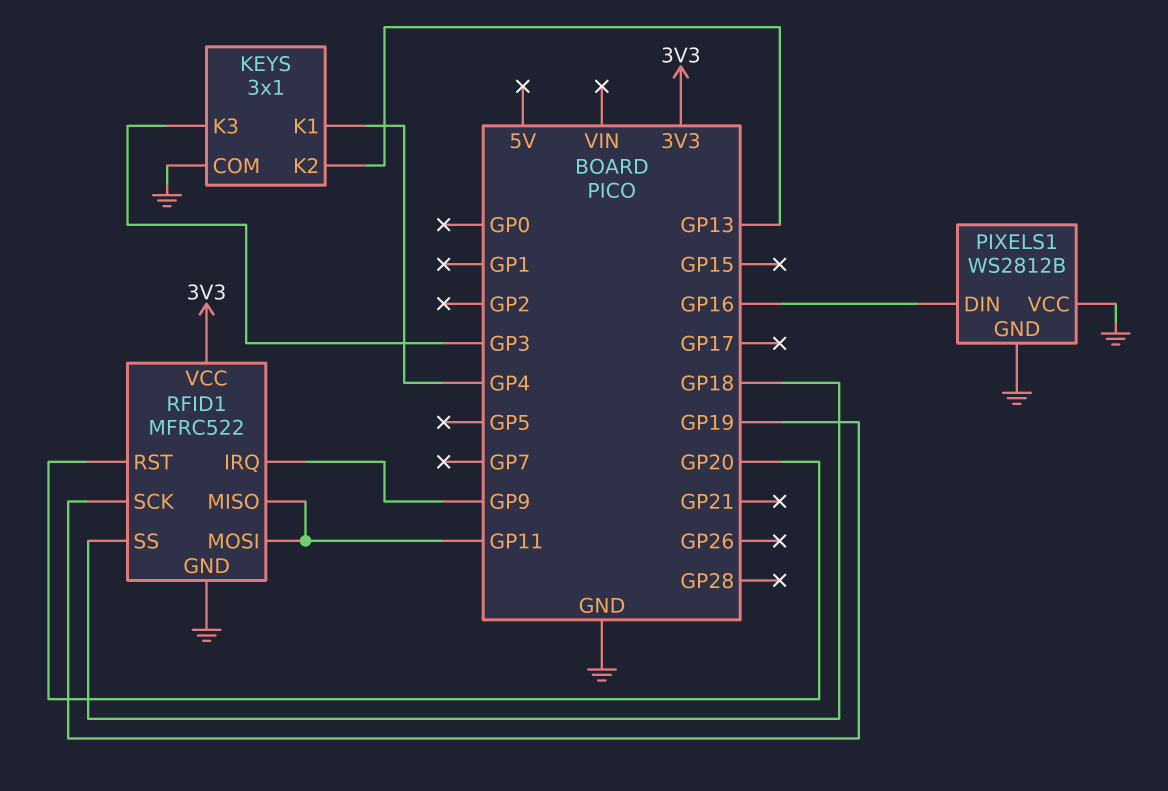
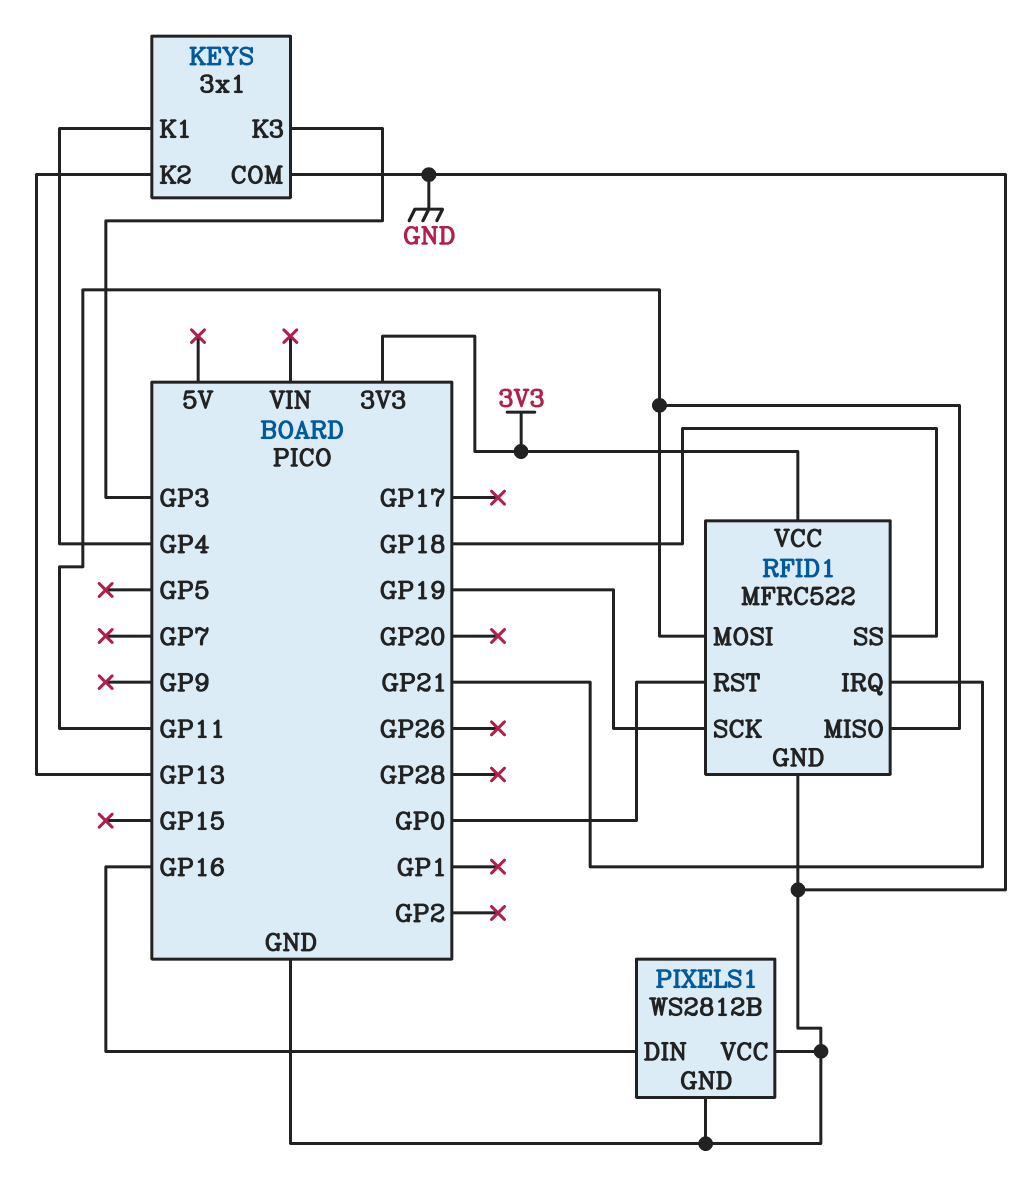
RFID1 pin IRQ: GP9 -> GP21
RFID1 pin RST: GP20 -> GP0

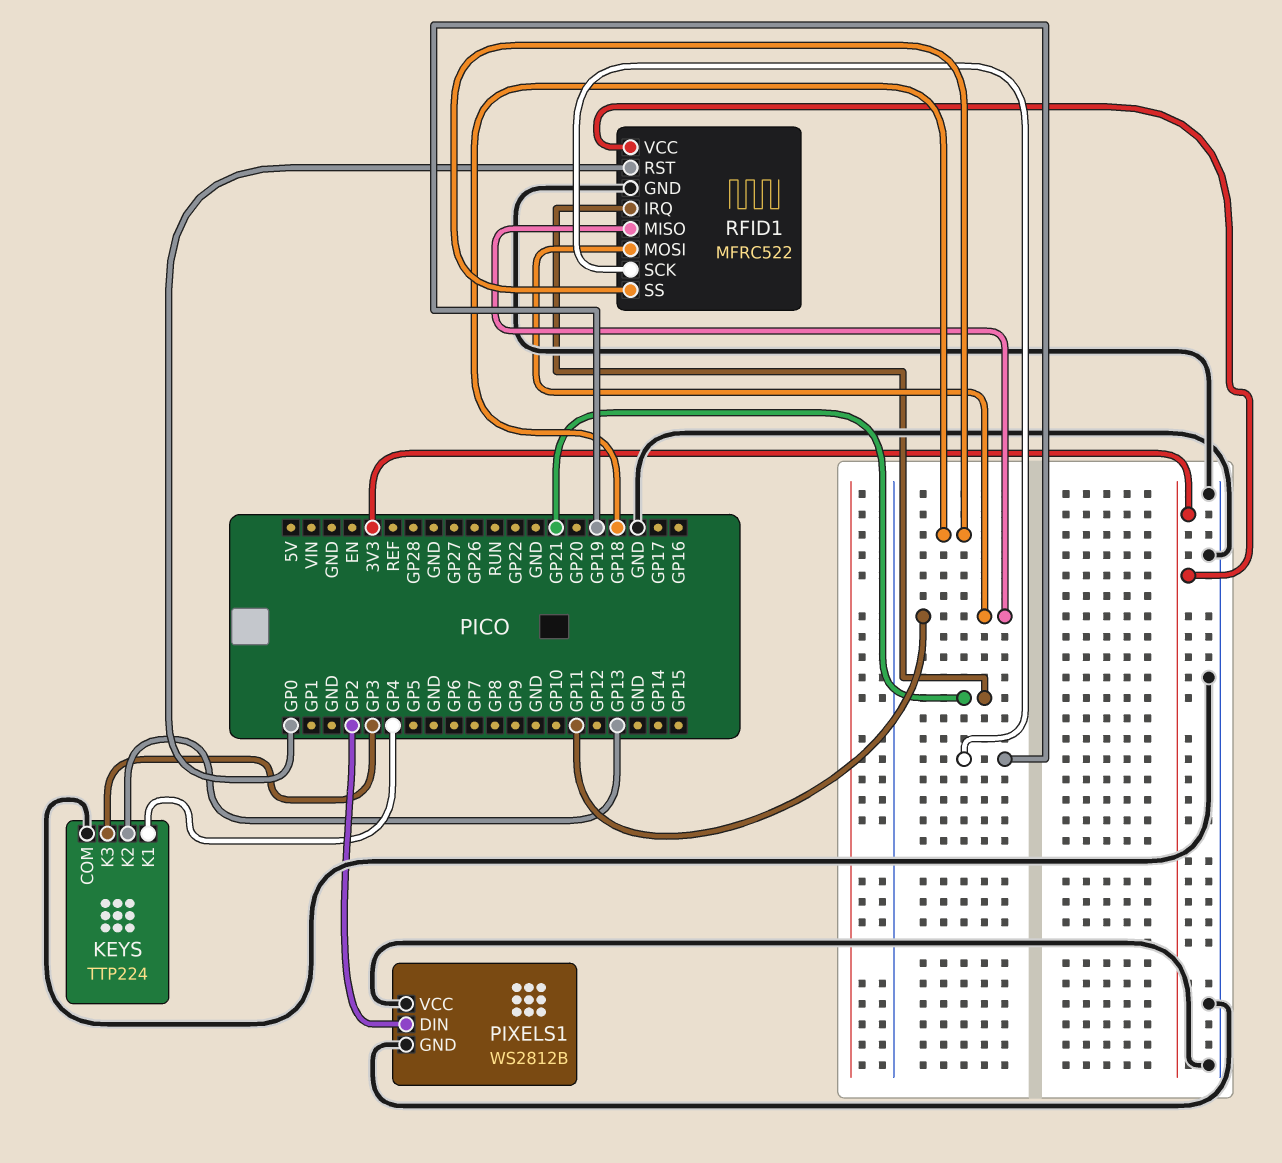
KEYS: 3x1 -> TTP224
PIXELS1 pin DIN: GP16 -> GP2

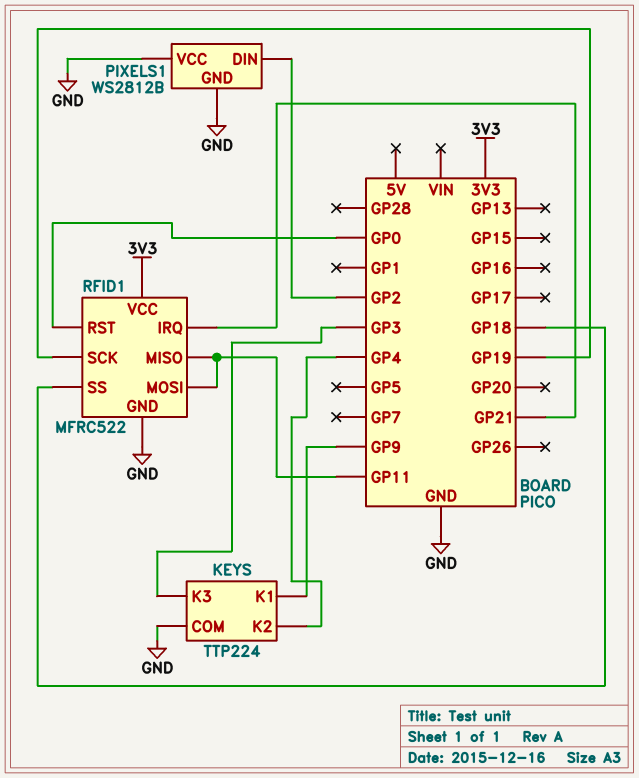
KEYS pin K1: GP4 -> GP9
KEYS pin K2: GP13 -> GP4

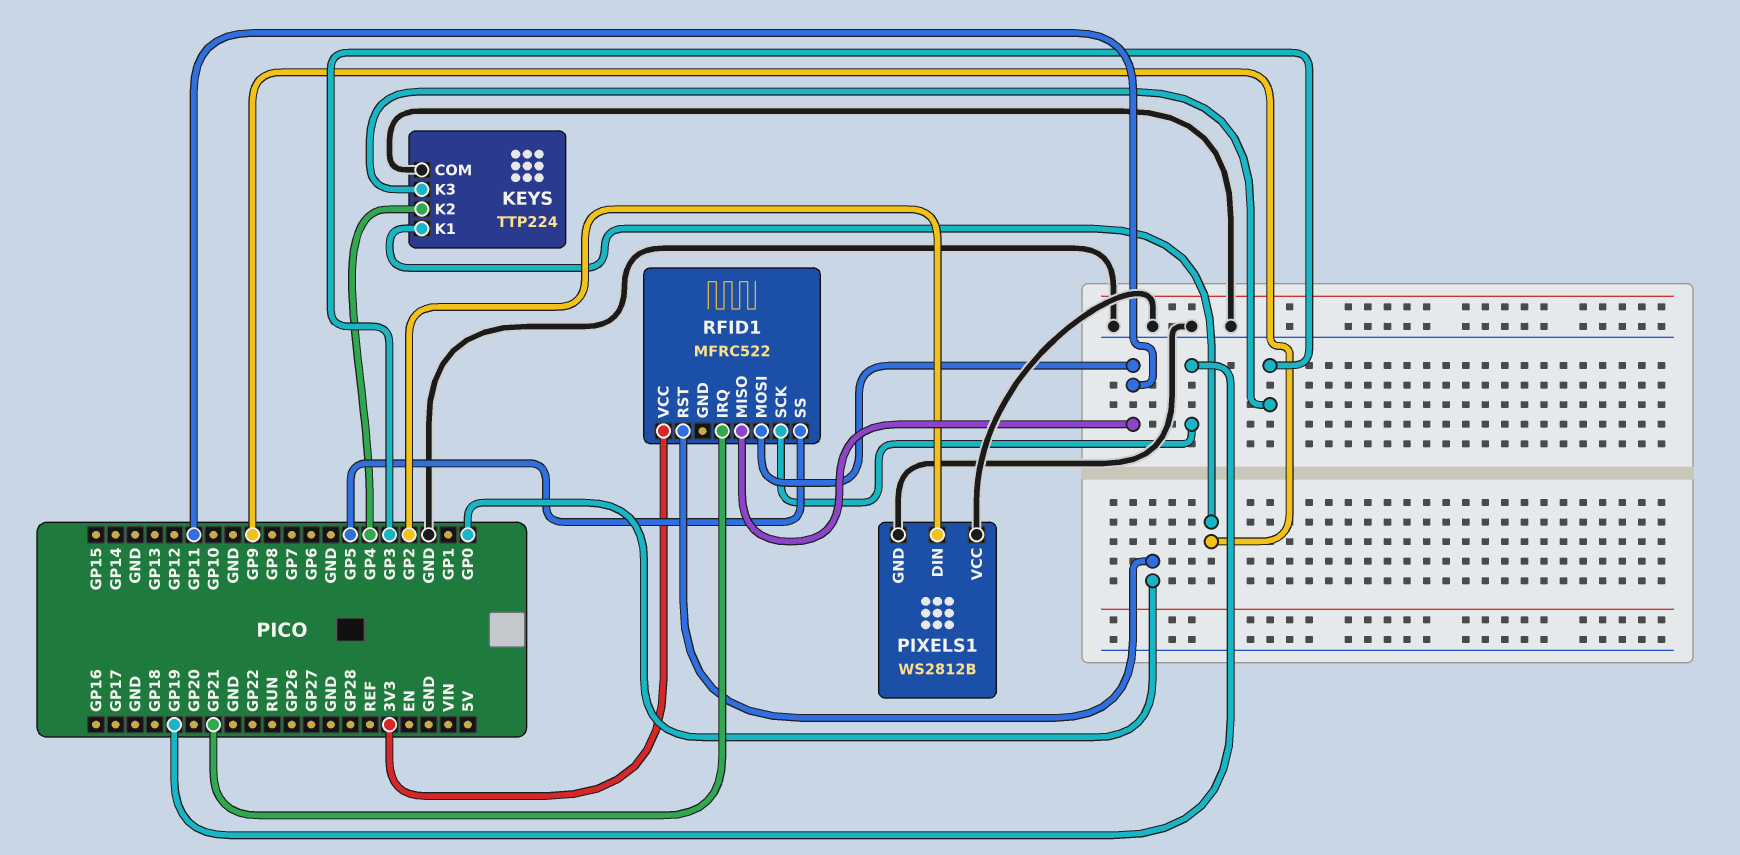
RFID1 pin GND: GND -> none
RFID1 pin SS: GP18 -> GP5

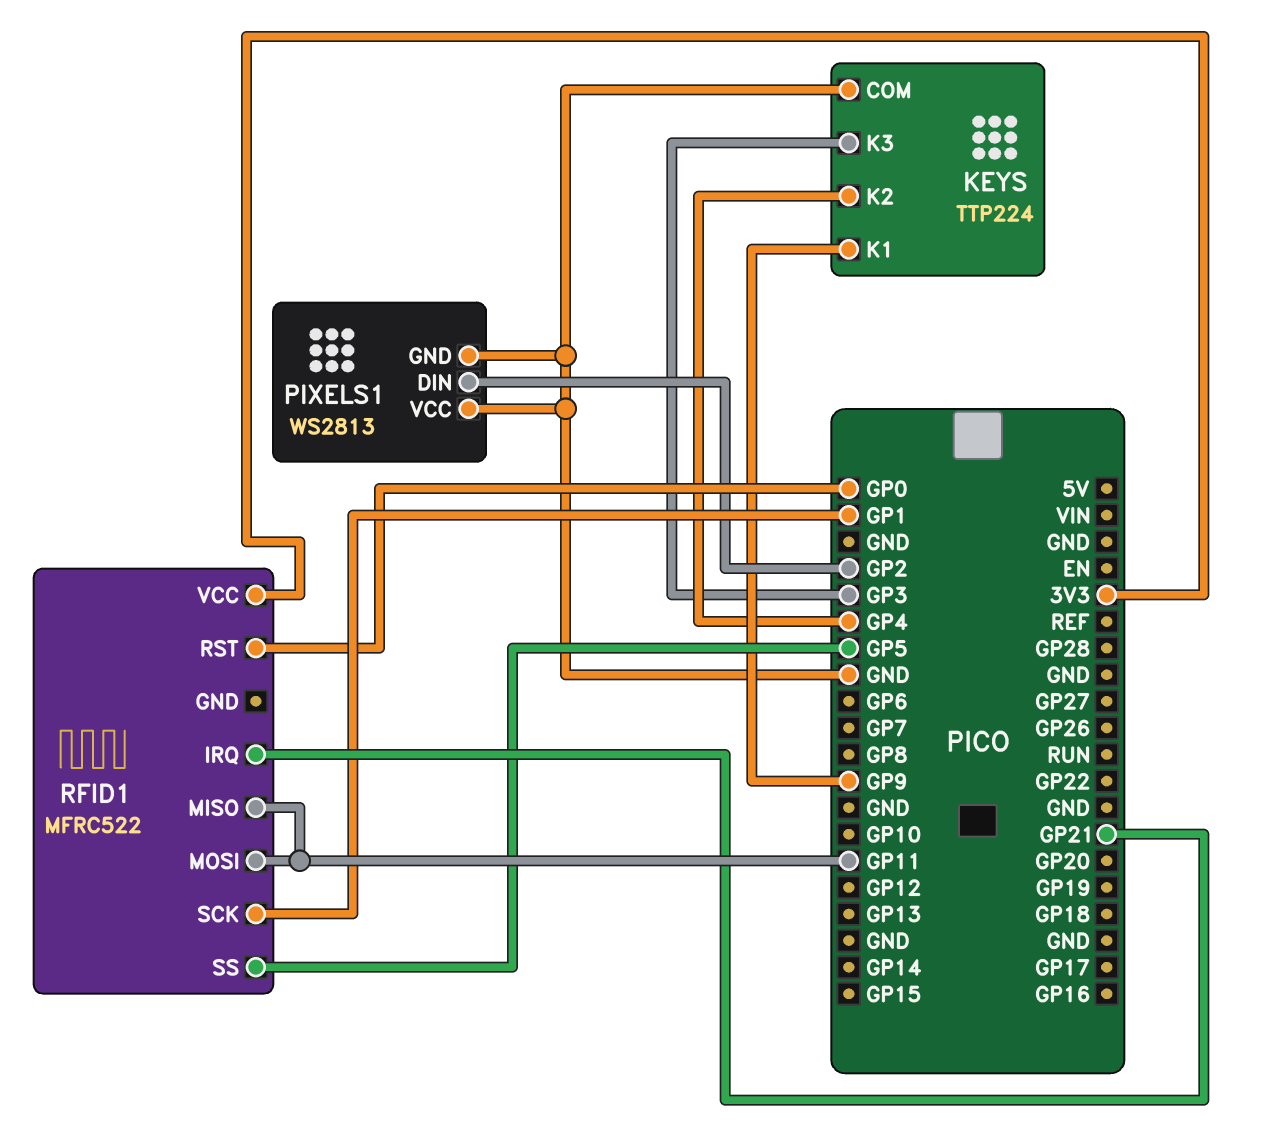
PIXELS1: WS2812B -> WS2813
RFID1 pin SCK: GP19 -> GP1

